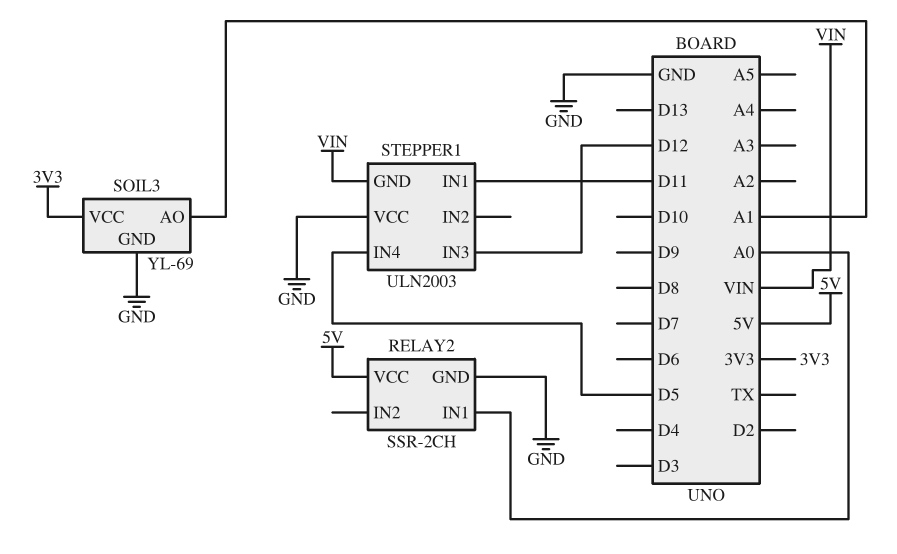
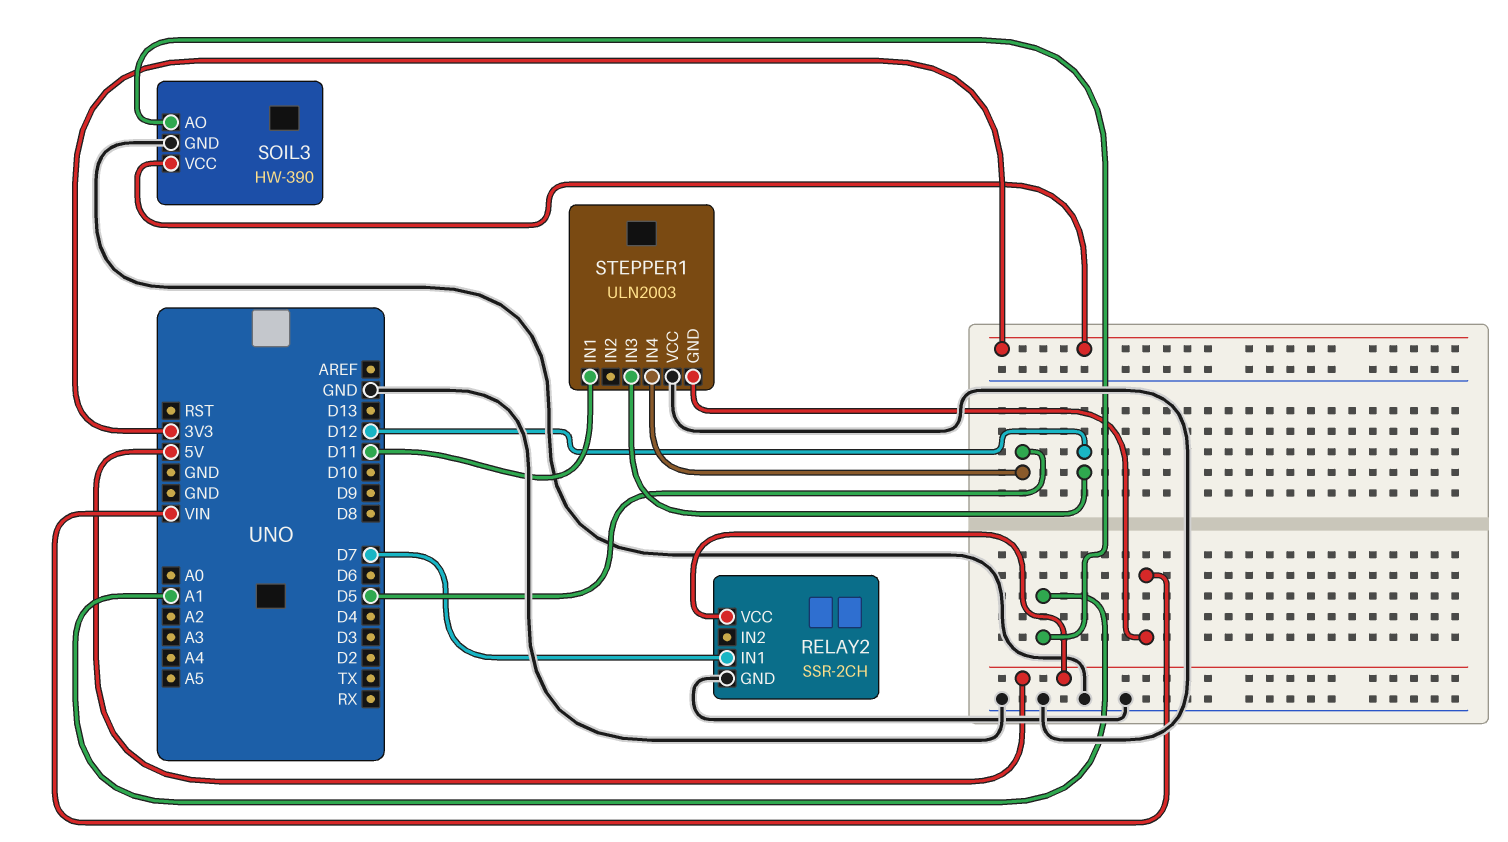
RELAY2 pin IN1: A0 -> D7
SOIL3: YL-69 -> HW-390

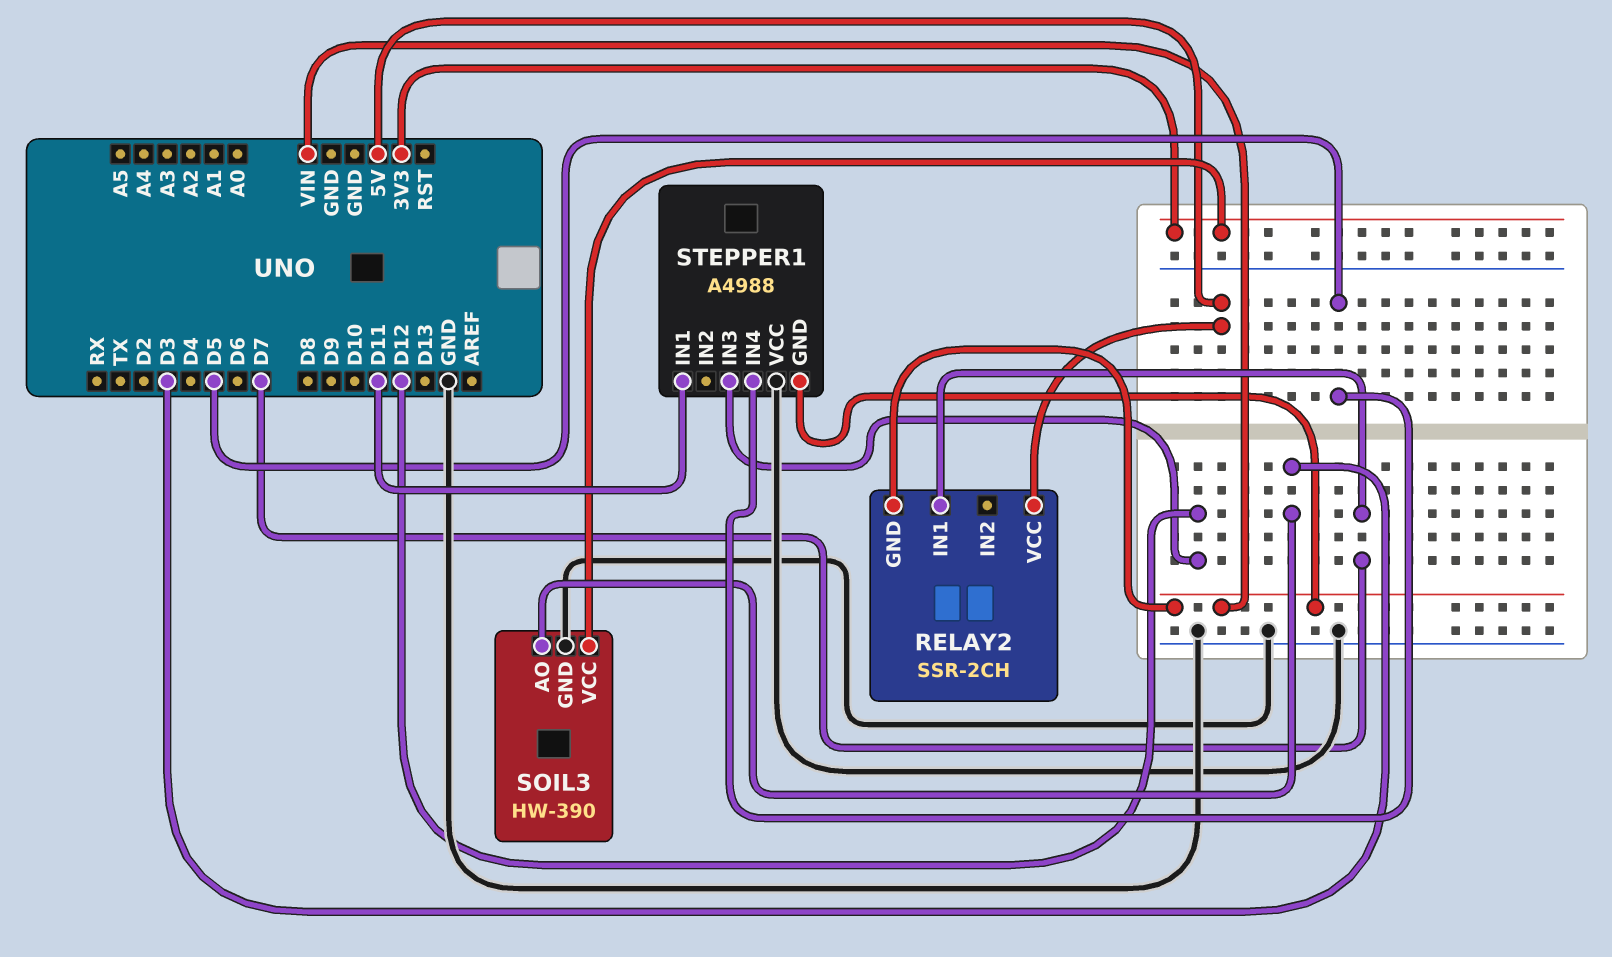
RELAY2 pin GND: GND -> VIN
SOIL3 pin AO: A1 -> D3
STEPPER1: ULN2003 -> A4988

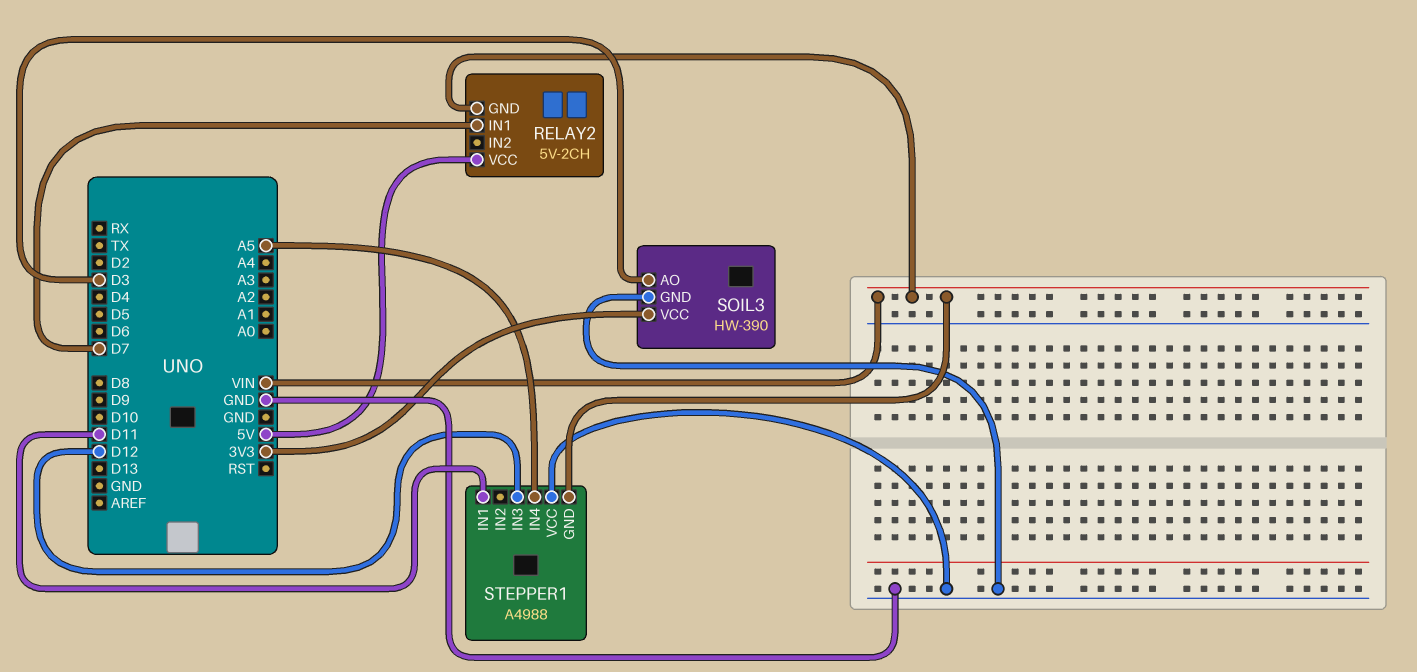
RELAY2: SSR-2CH -> 5V-2CH
STEPPER1 pin IN4: D5 -> A5

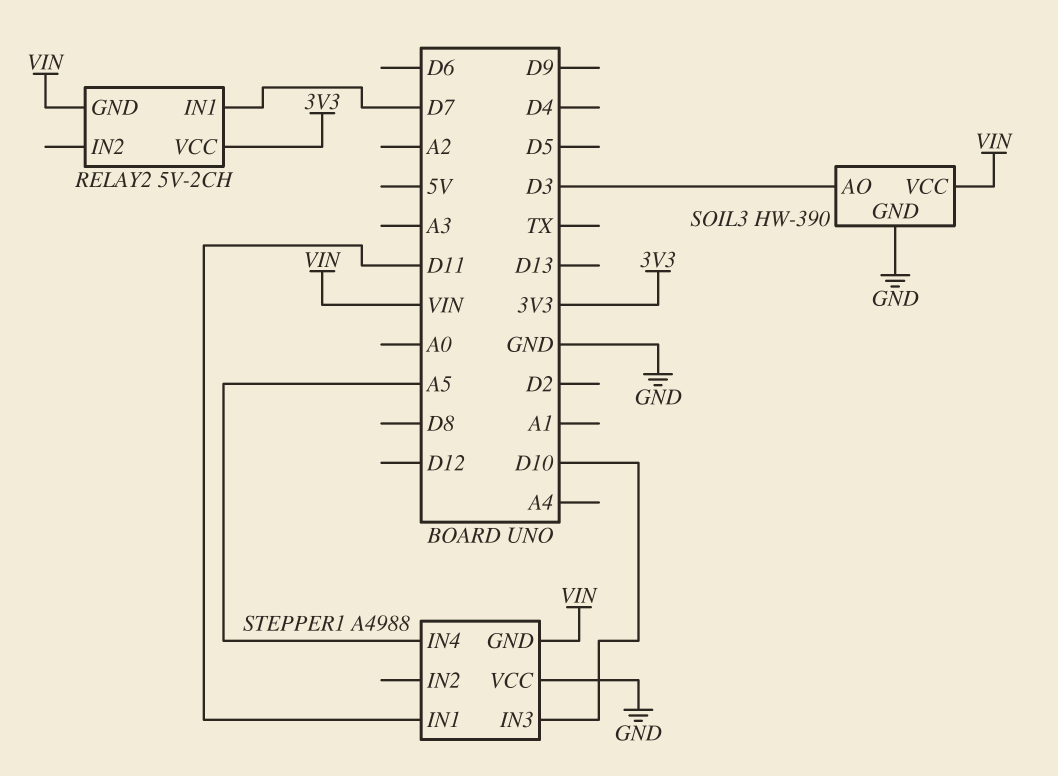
RELAY2 pin VCC: 5V -> 3V3
SOIL3 pin VCC: 3V3 -> VIN
STEPPER1 pin IN3: D12 -> D10

